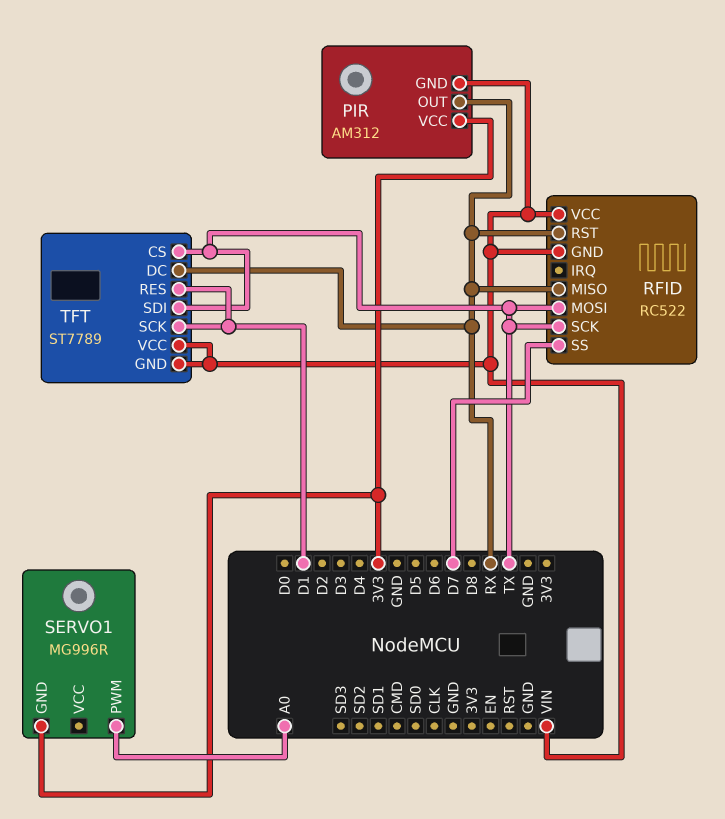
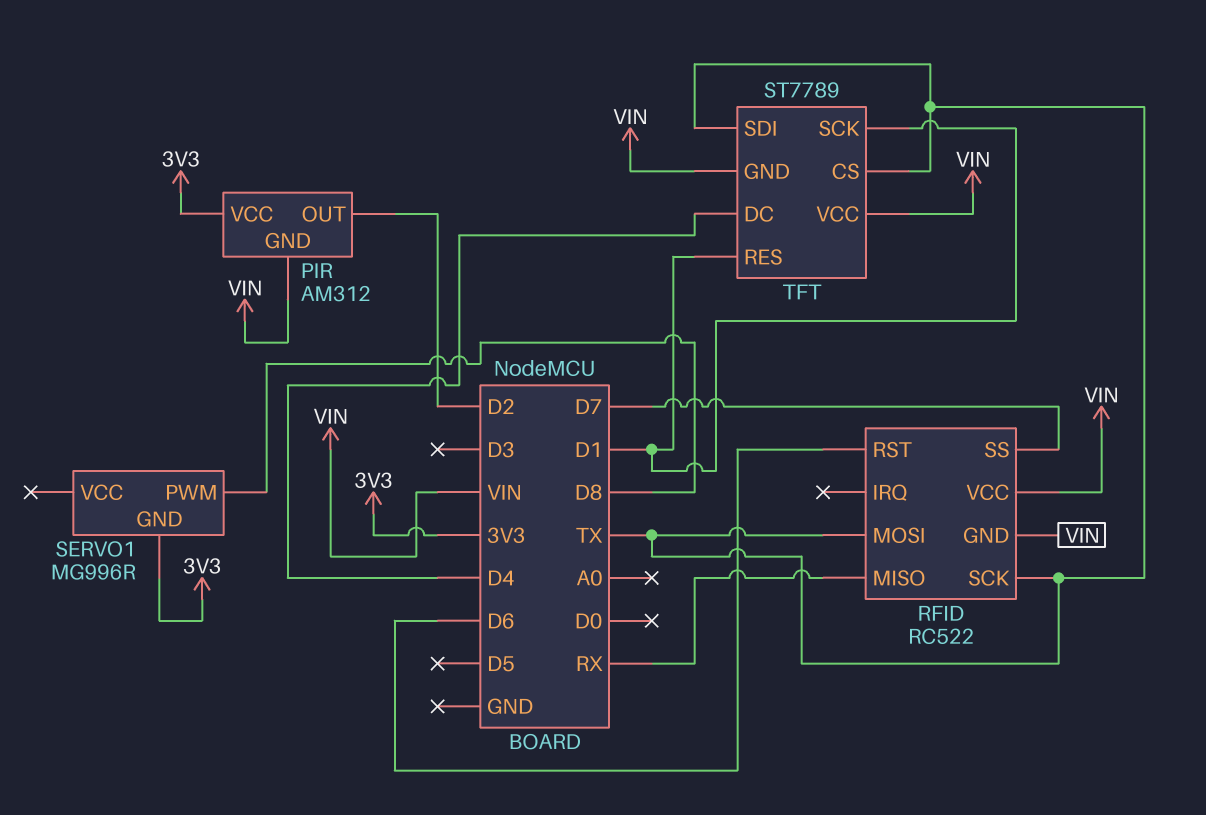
PIR pin OUT: RX -> D2
RFID pin RST: RX -> D6
SERVO1 pin PWM: A0 -> D8
TFT pin DC: RX -> D4

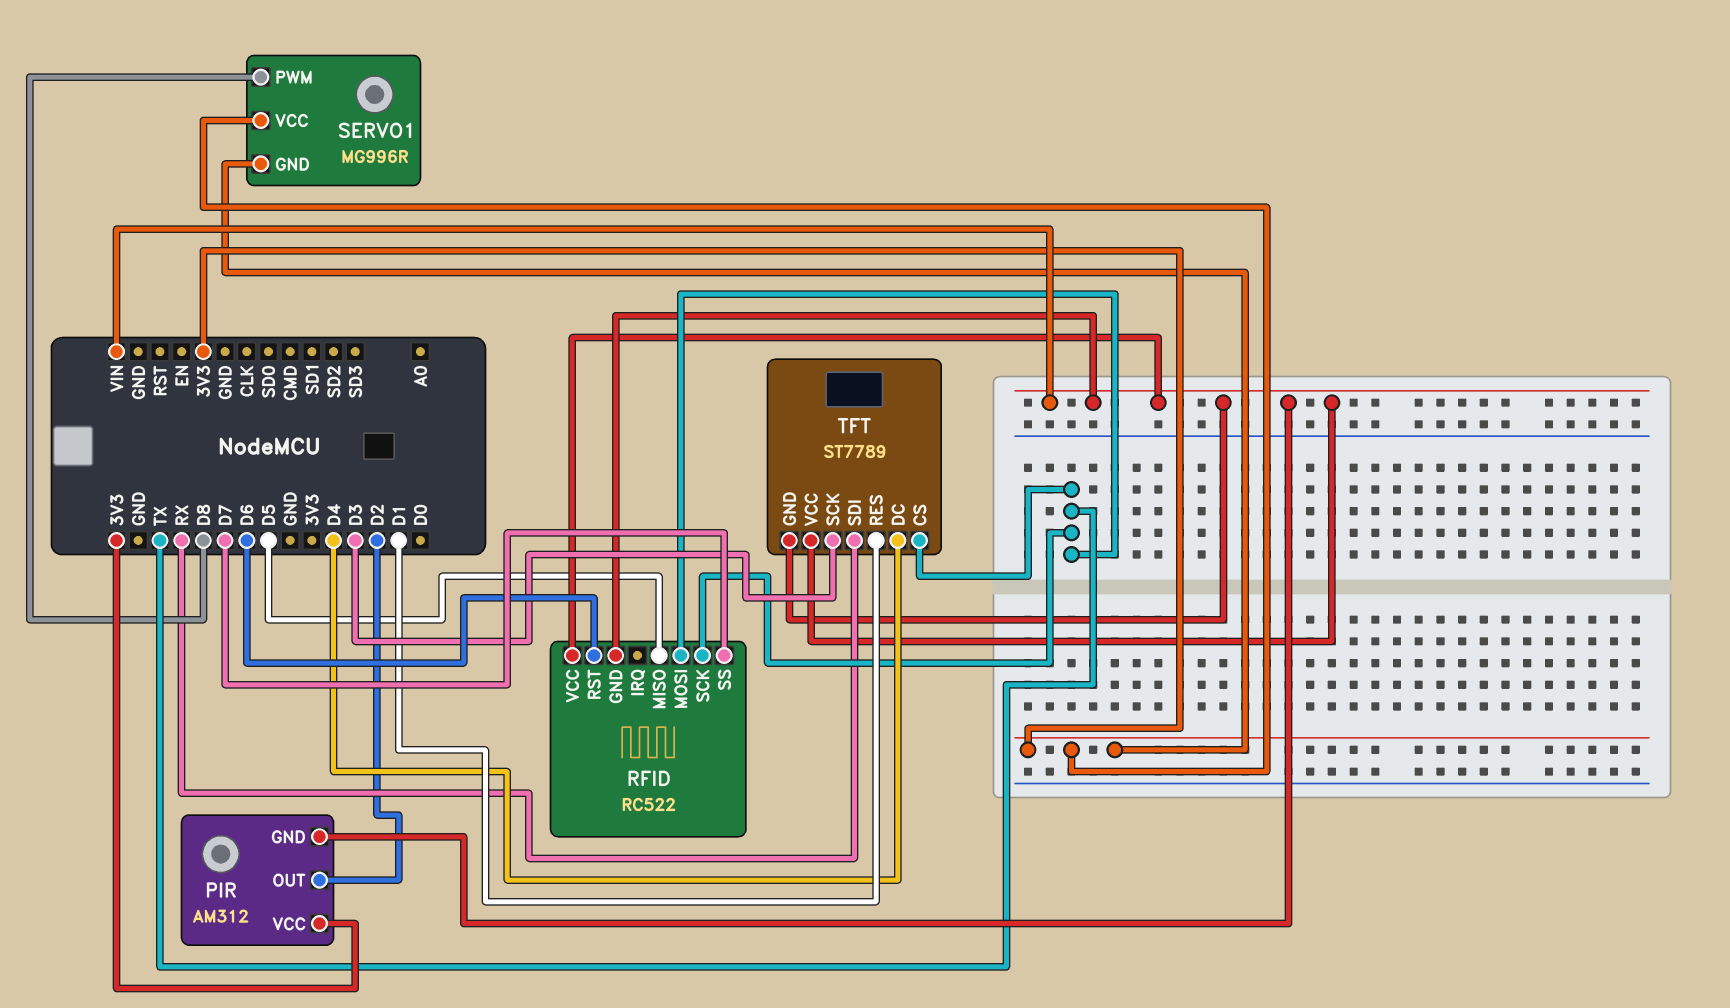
RFID pin MISO: RX -> D5
SERVO1 pin VCC: none -> 3V3
TFT pin SCK: D1 -> D3
TFT pin SDI: TX -> RX

